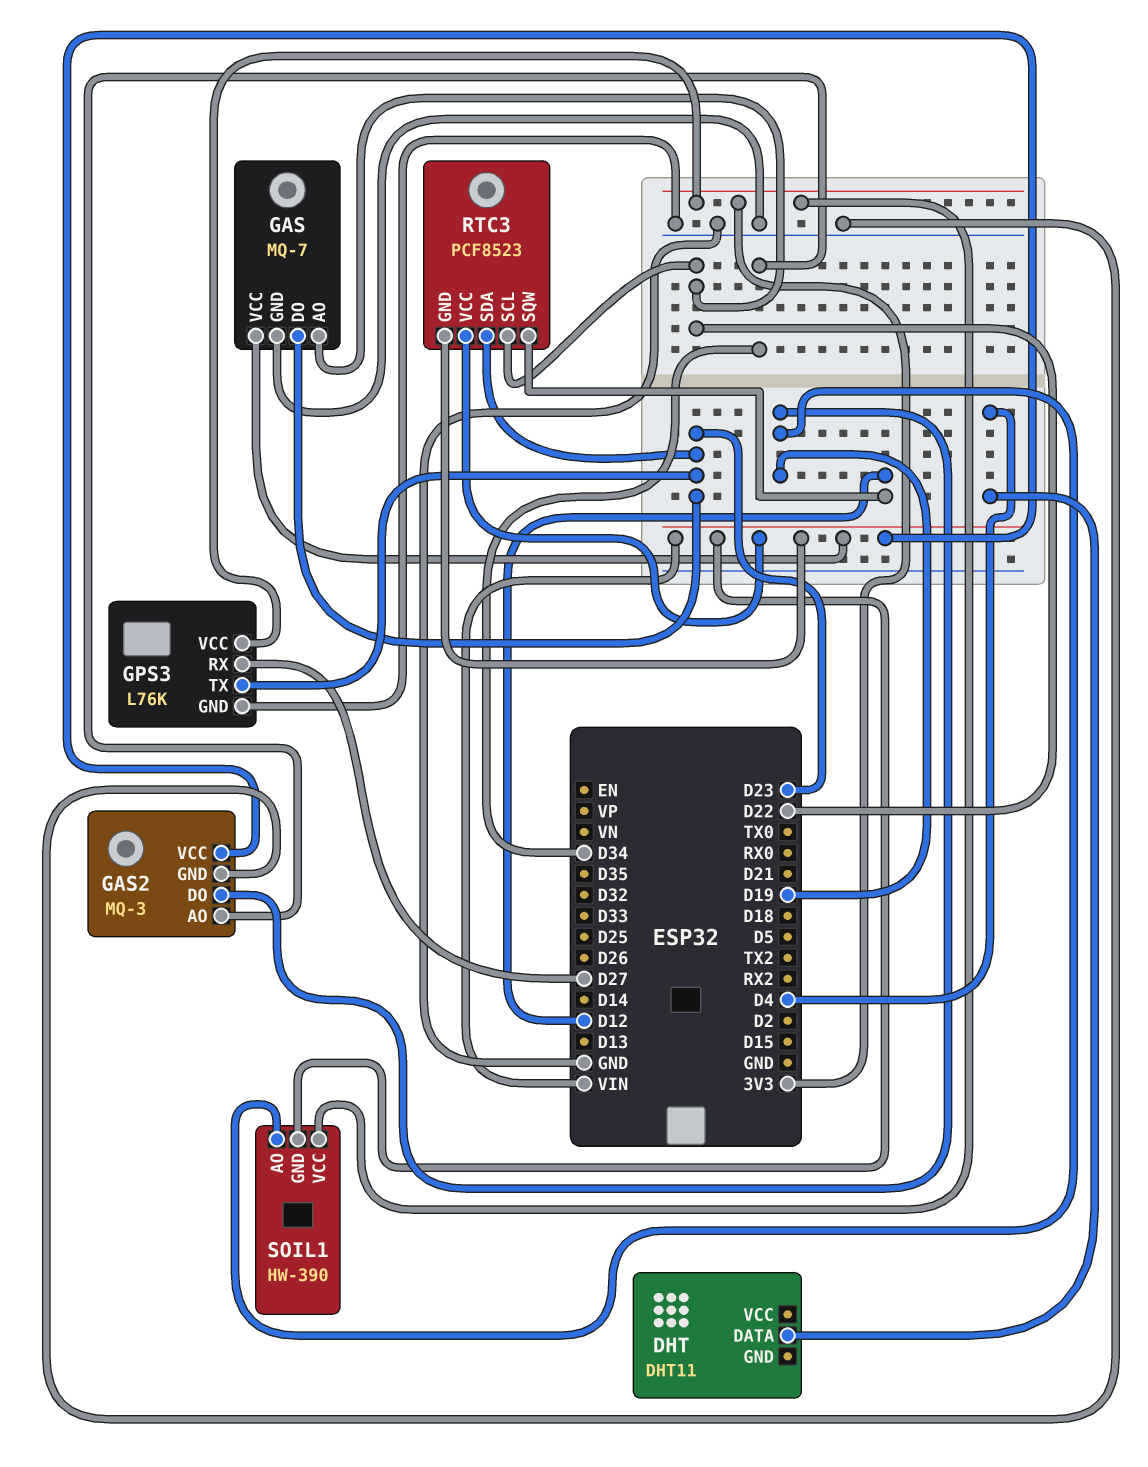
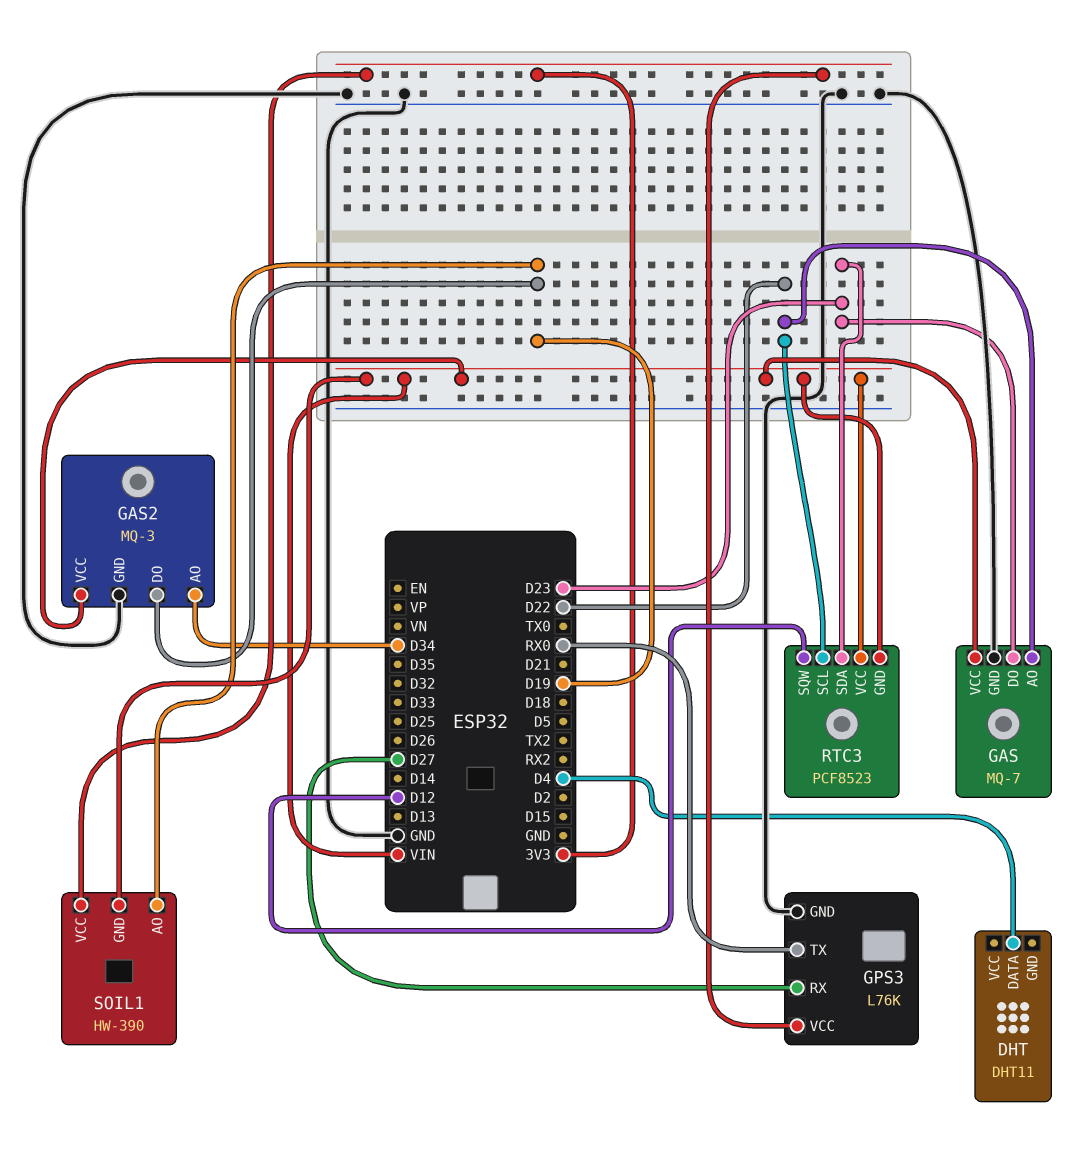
GPS3 pin TX: D23 -> RX0

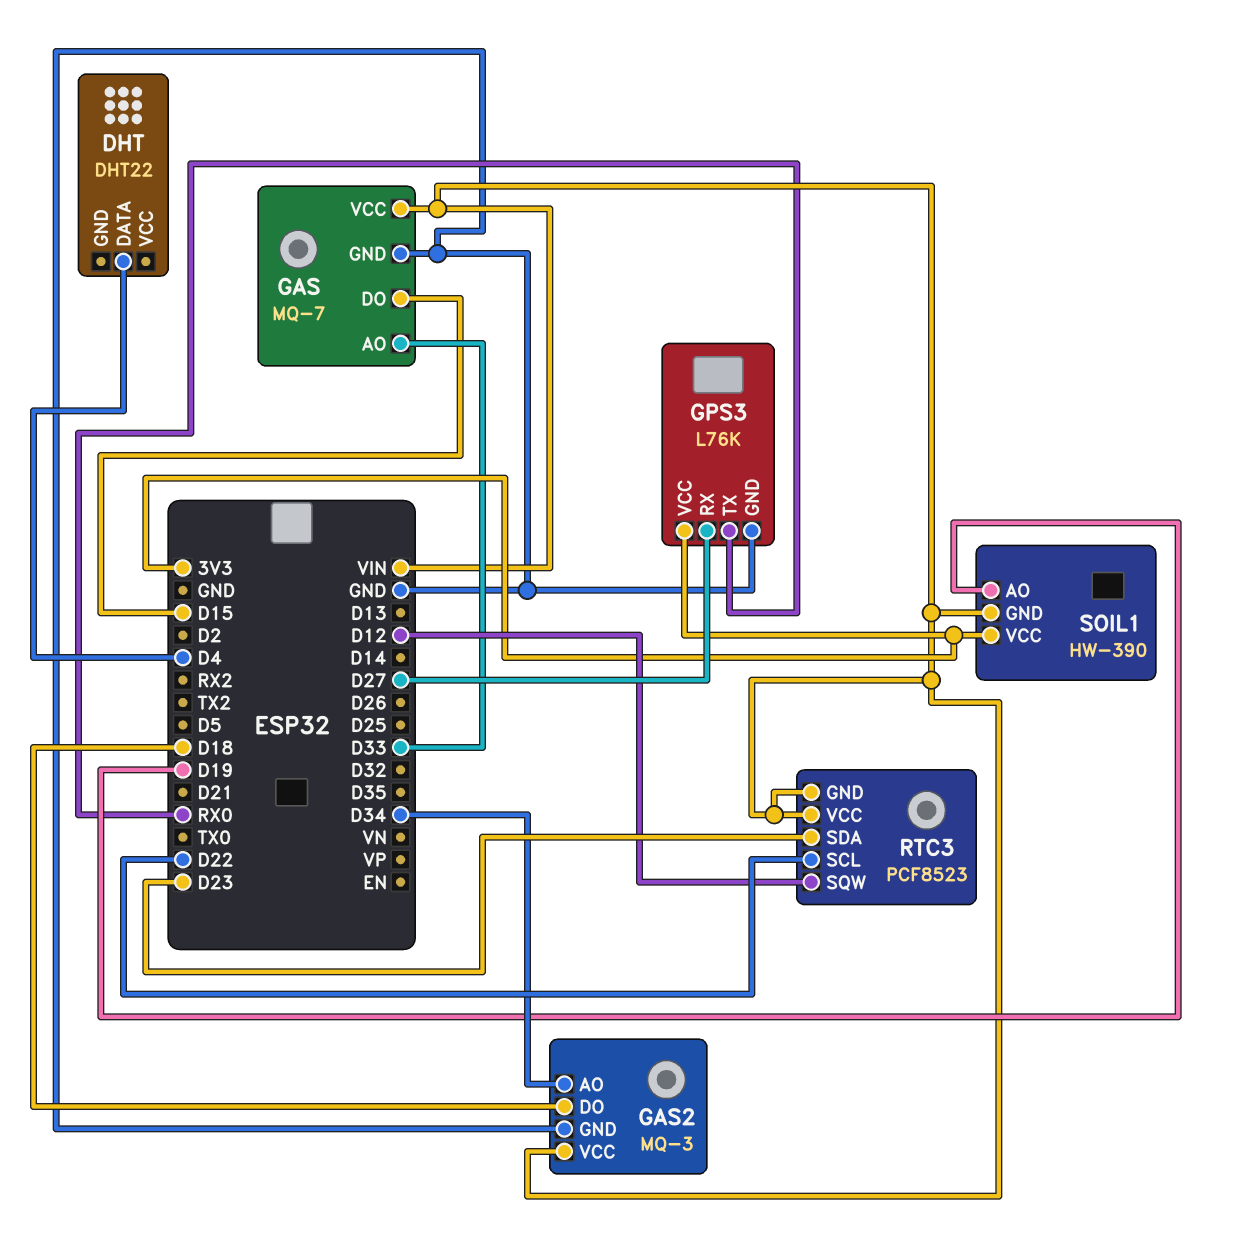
DHT: DHT11 -> DHT22
GAS pin AO: D22 -> D33
GAS pin DO: D23 -> D15
GAS2 pin DO: D19 -> D18

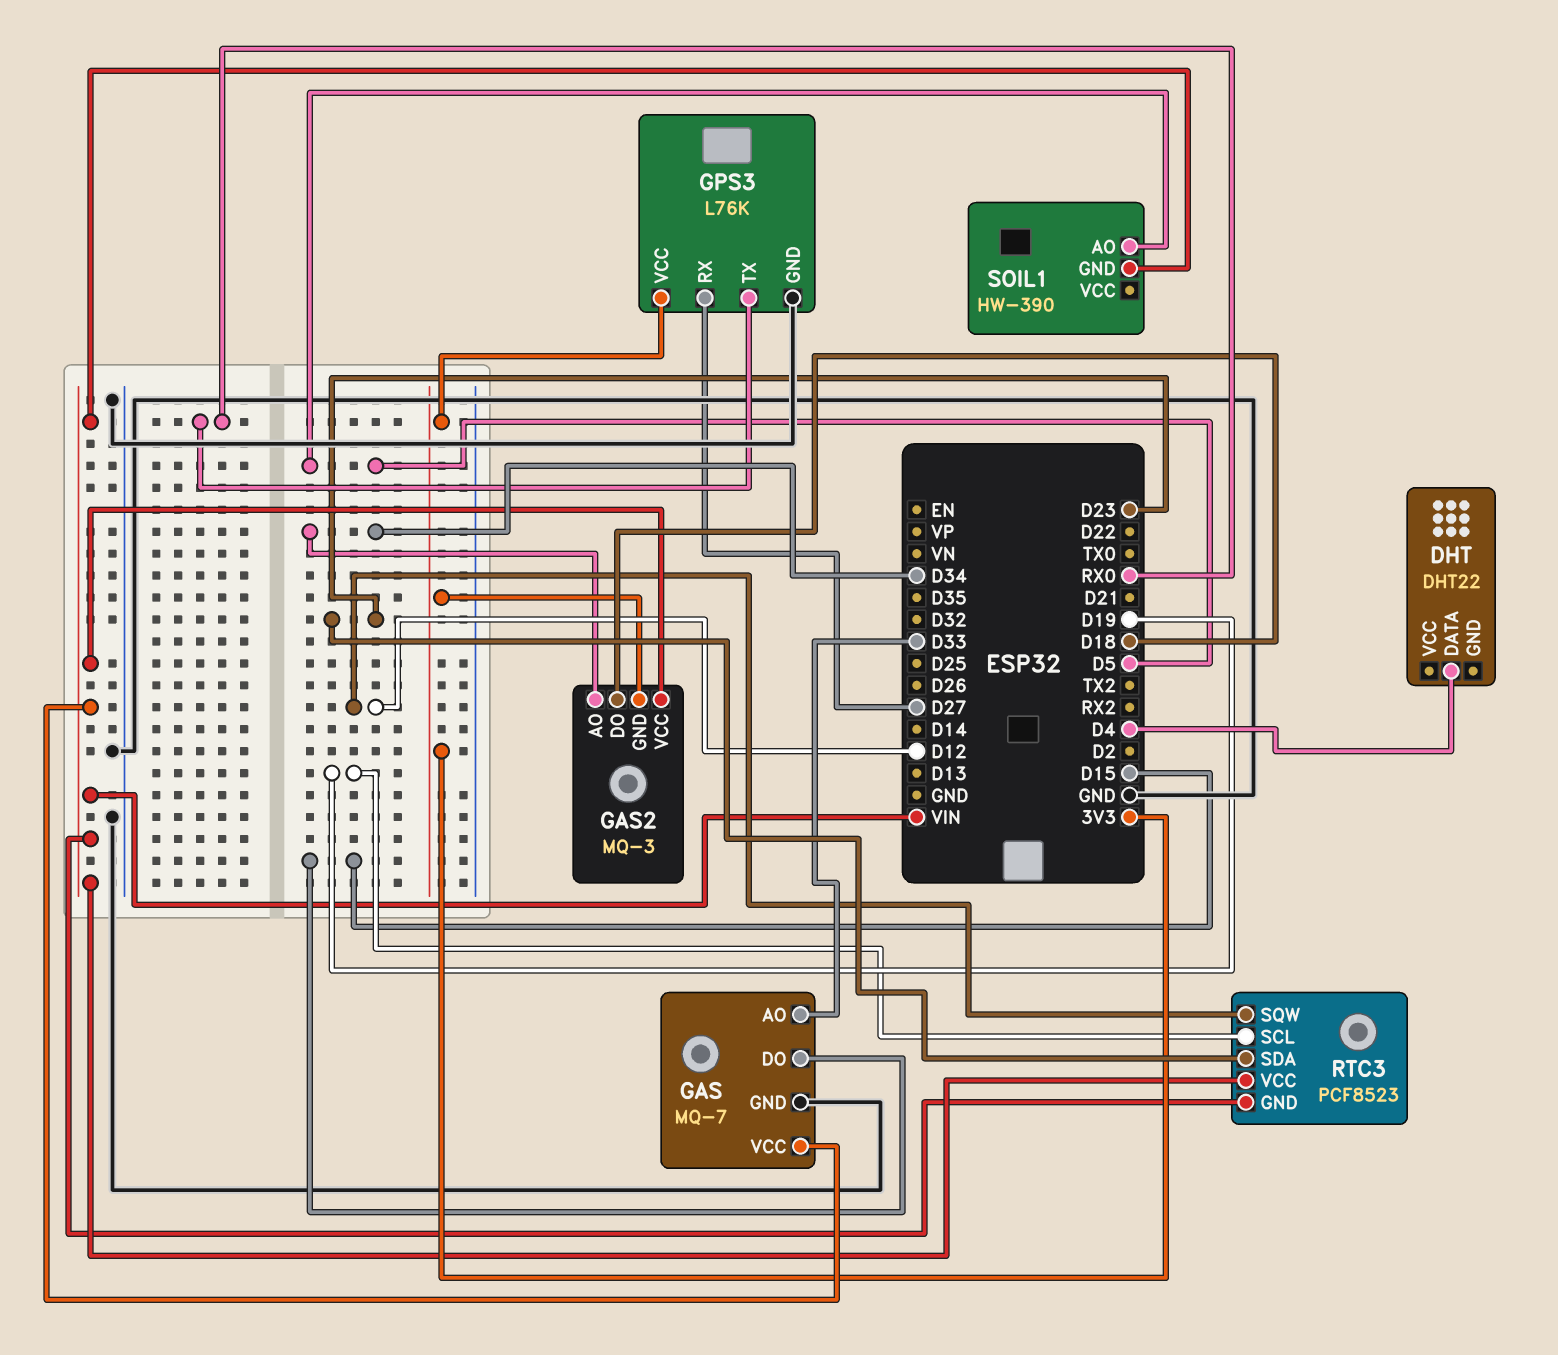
GAS2 pin GND: GND -> 3V3
RTC3 pin SCL: D22 -> D19
SOIL1 pin AO: D19 -> D5
SOIL1 pin VCC: 3V3 -> none

